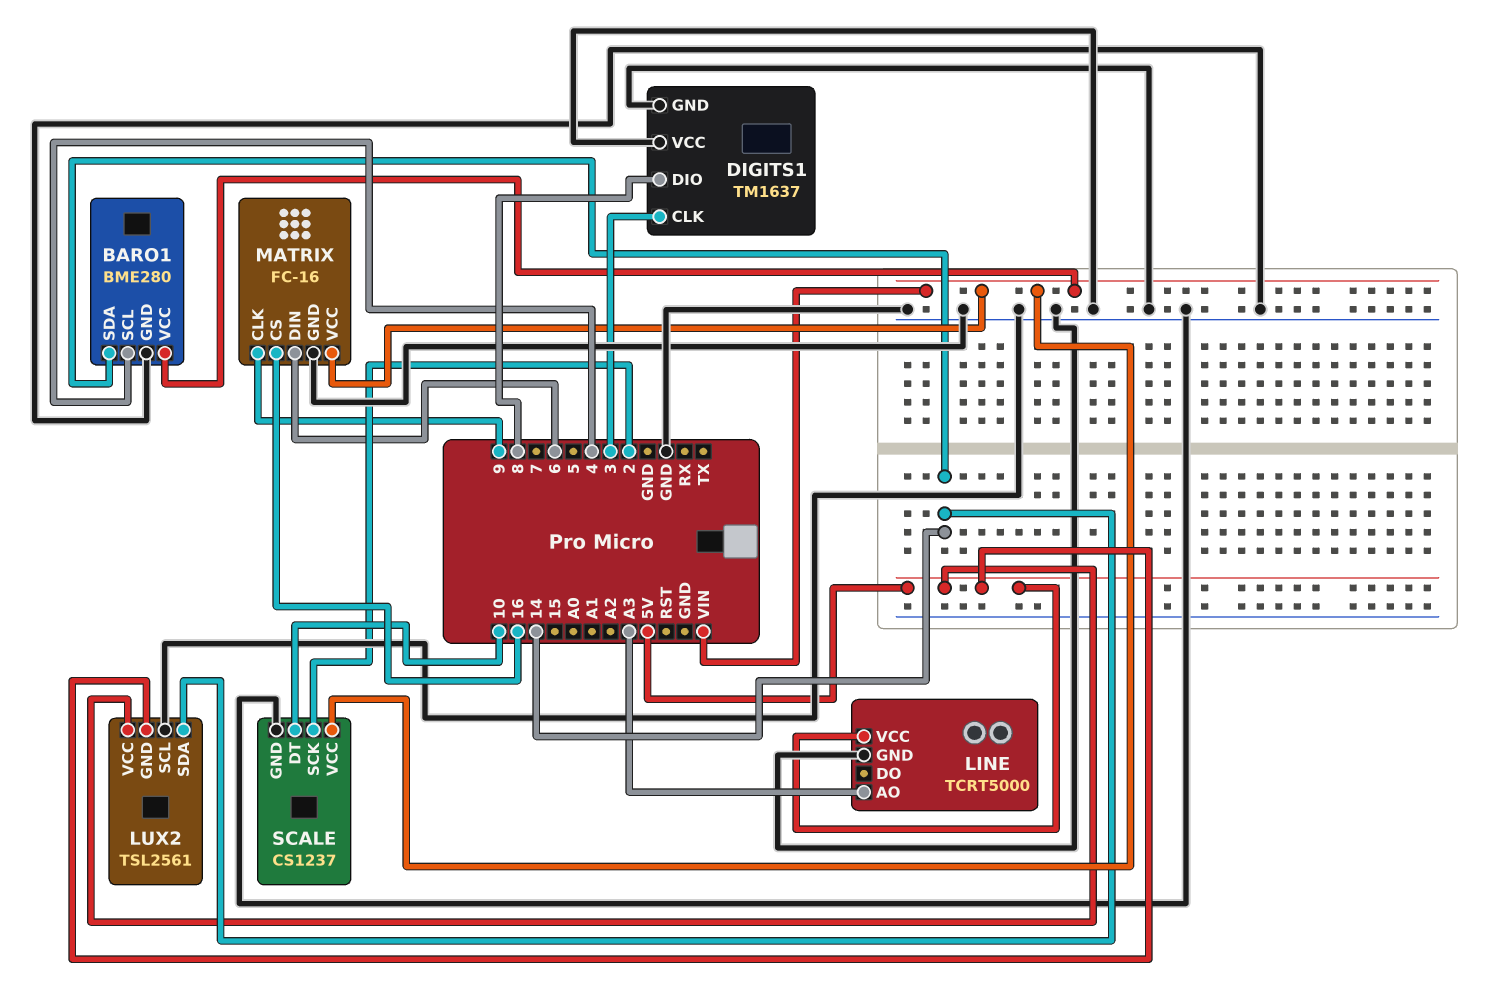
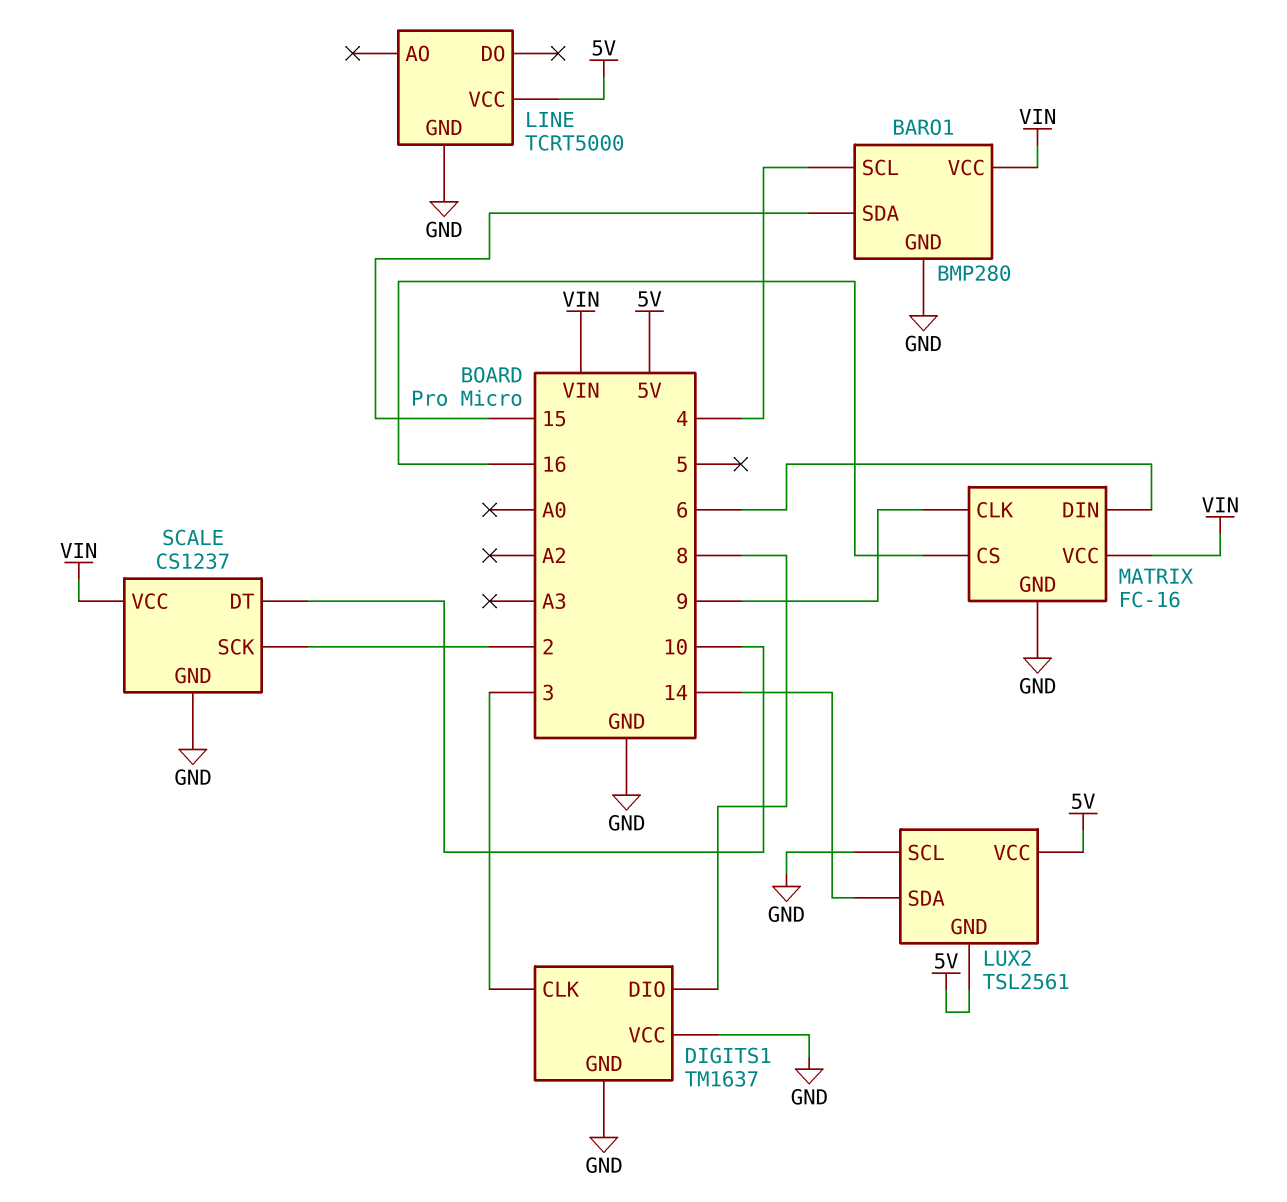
BARO1: BME280 -> BMP280
BARO1 pin SDA: 14 -> 15
LINE pin AO: A3 -> none

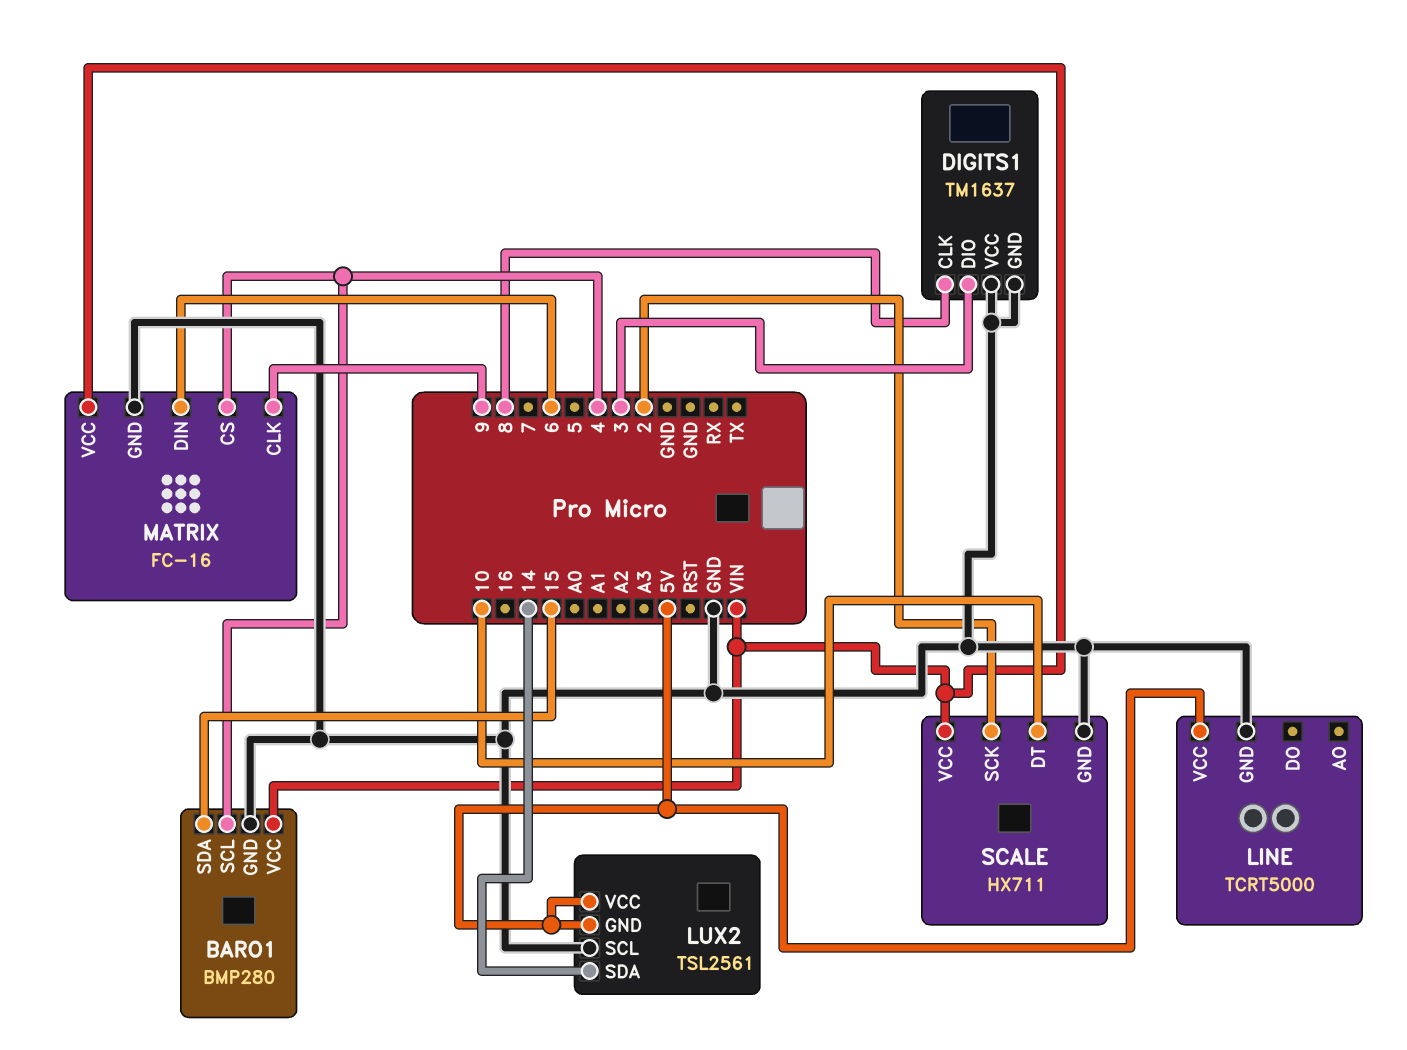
DIGITS1 pin CLK: 3 -> 8
DIGITS1 pin DIO: 8 -> 3
MATRIX pin CS: 16 -> 4
SCALE: CS1237 -> HX711

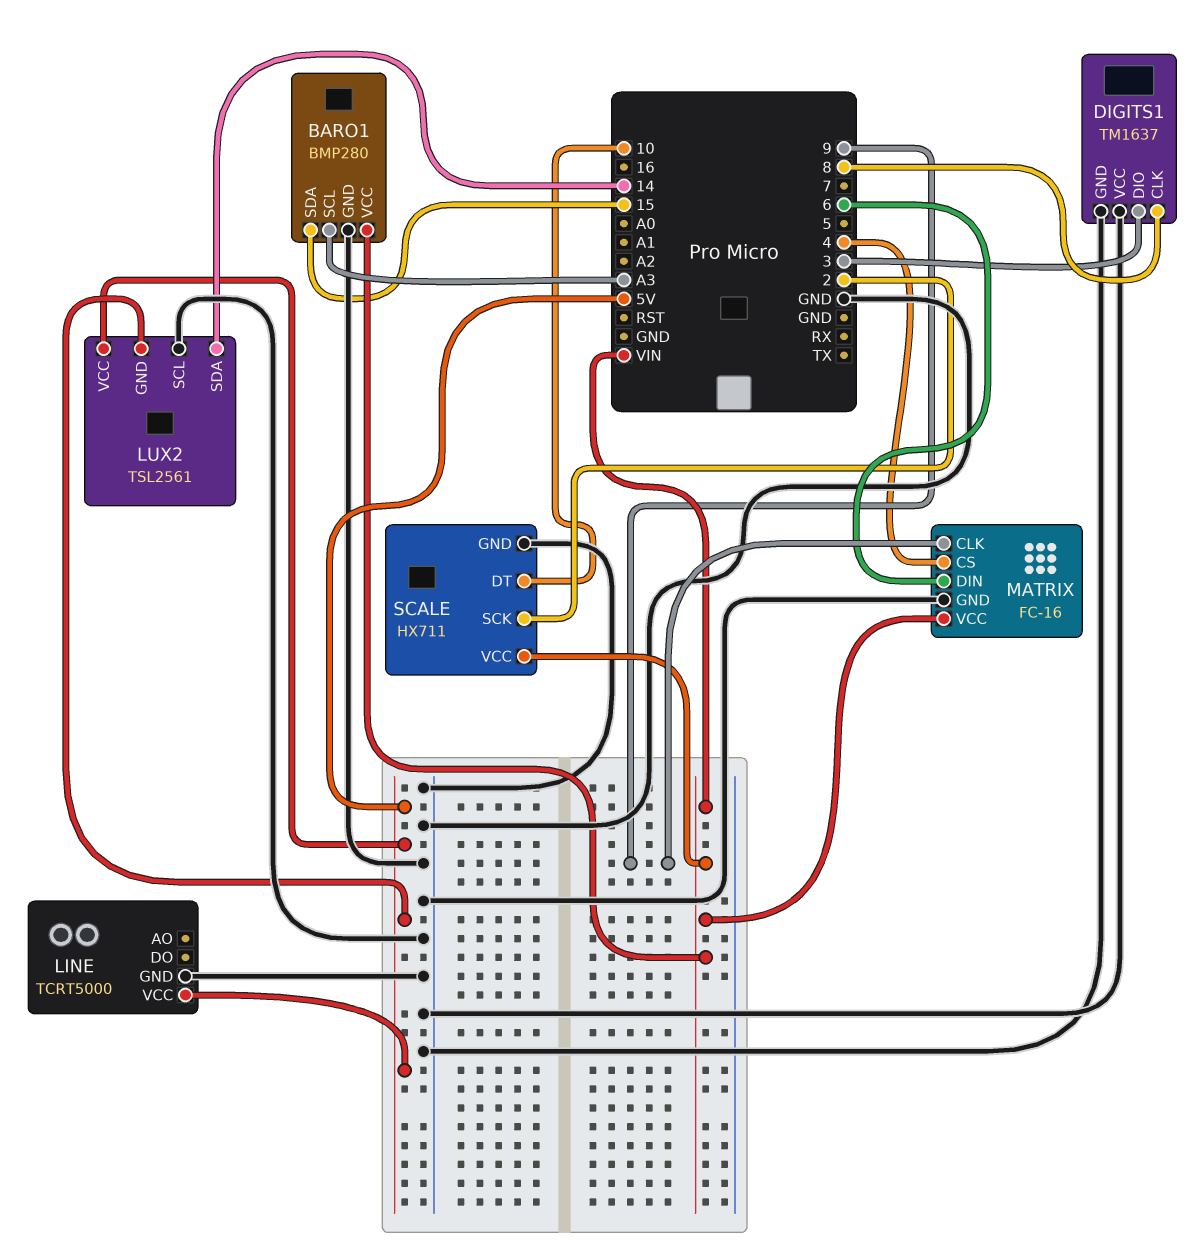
BARO1 pin SCL: 4 -> A3

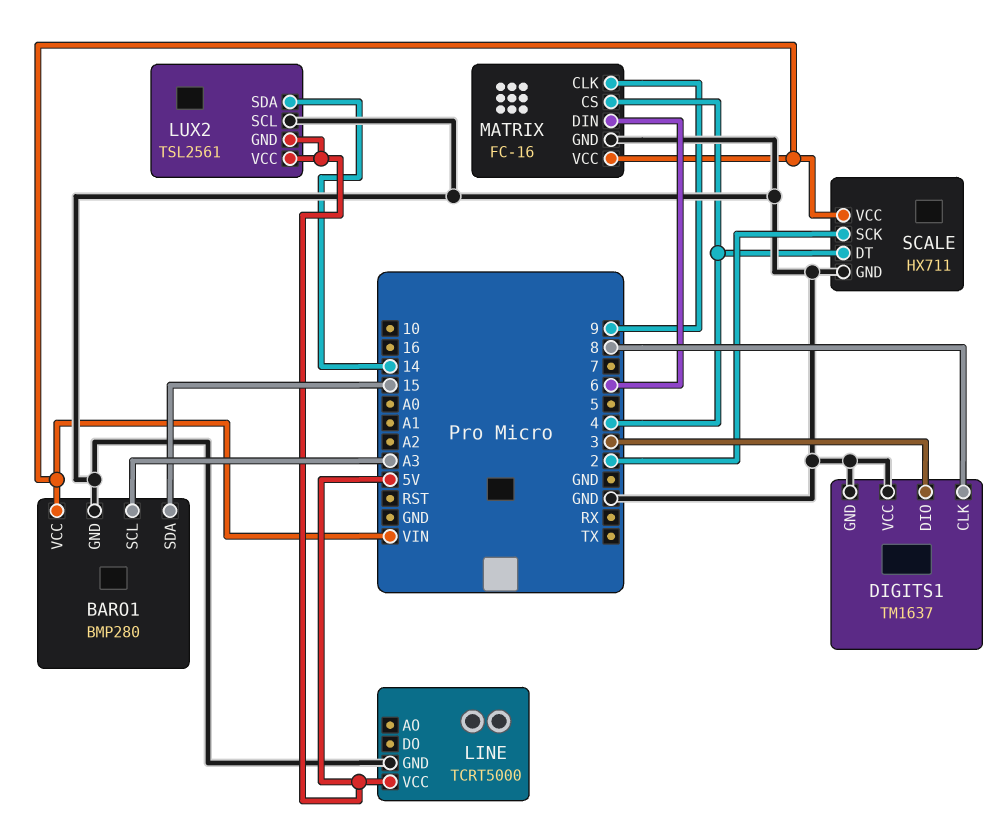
SCALE pin DT: 10 -> 4

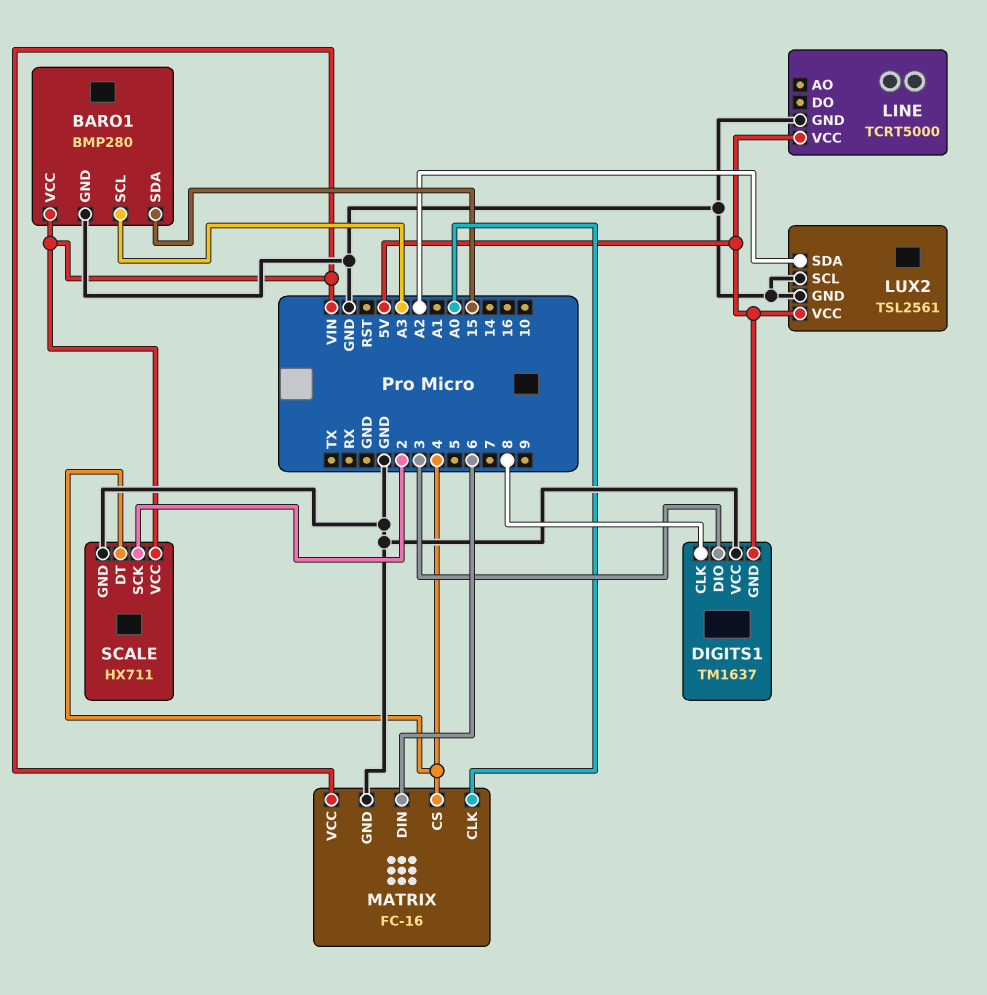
DIGITS1 pin GND: GND -> 5V
LUX2 pin GND: 5V -> GND
LUX2 pin SDA: 14 -> A2
MATRIX pin CLK: 9 -> A0

